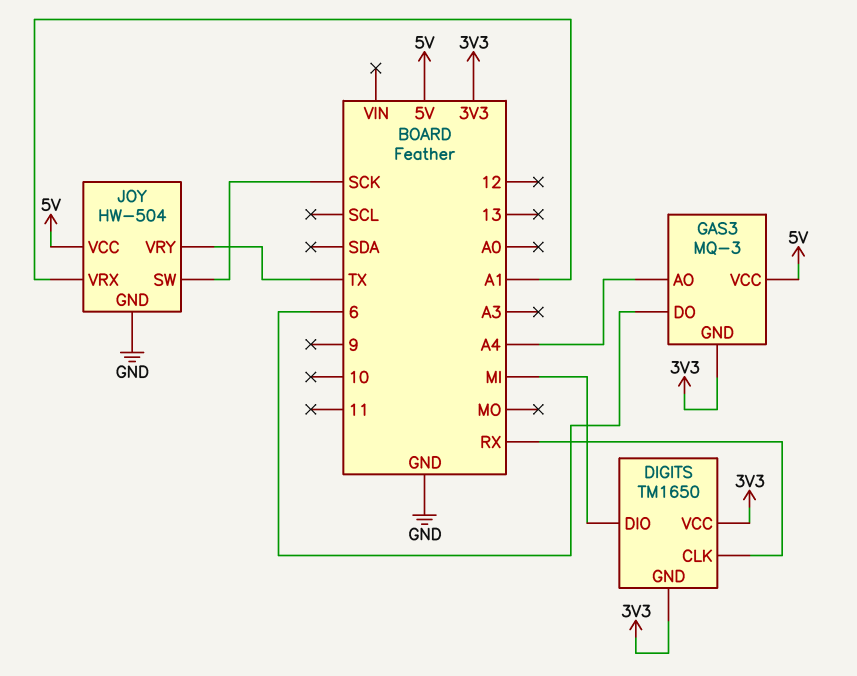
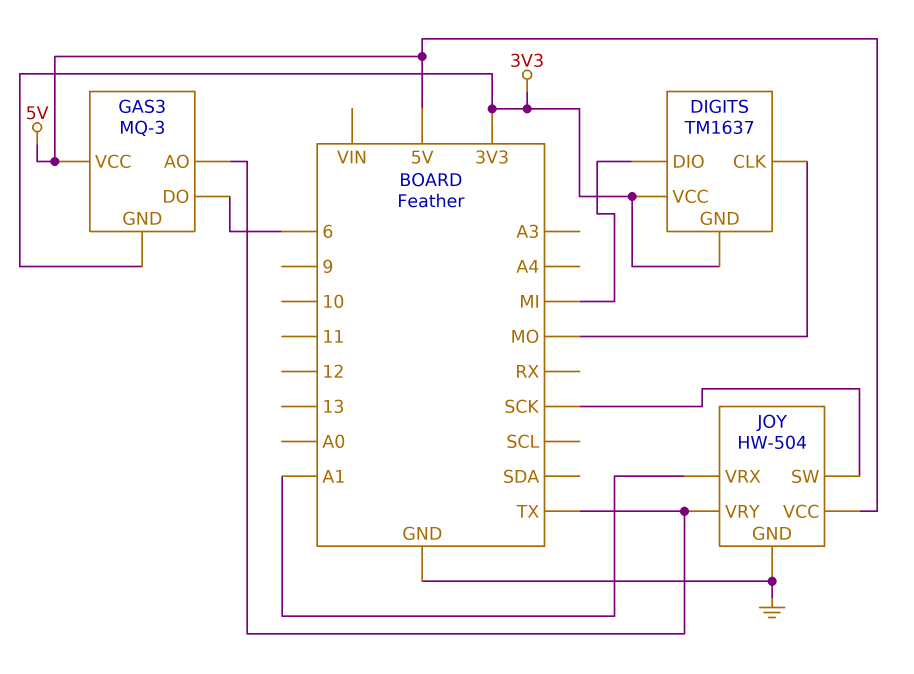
DIGITS: TM1650 -> TM1637
DIGITS pin CLK: RX -> MO
GAS3 pin AO: A4 -> TX

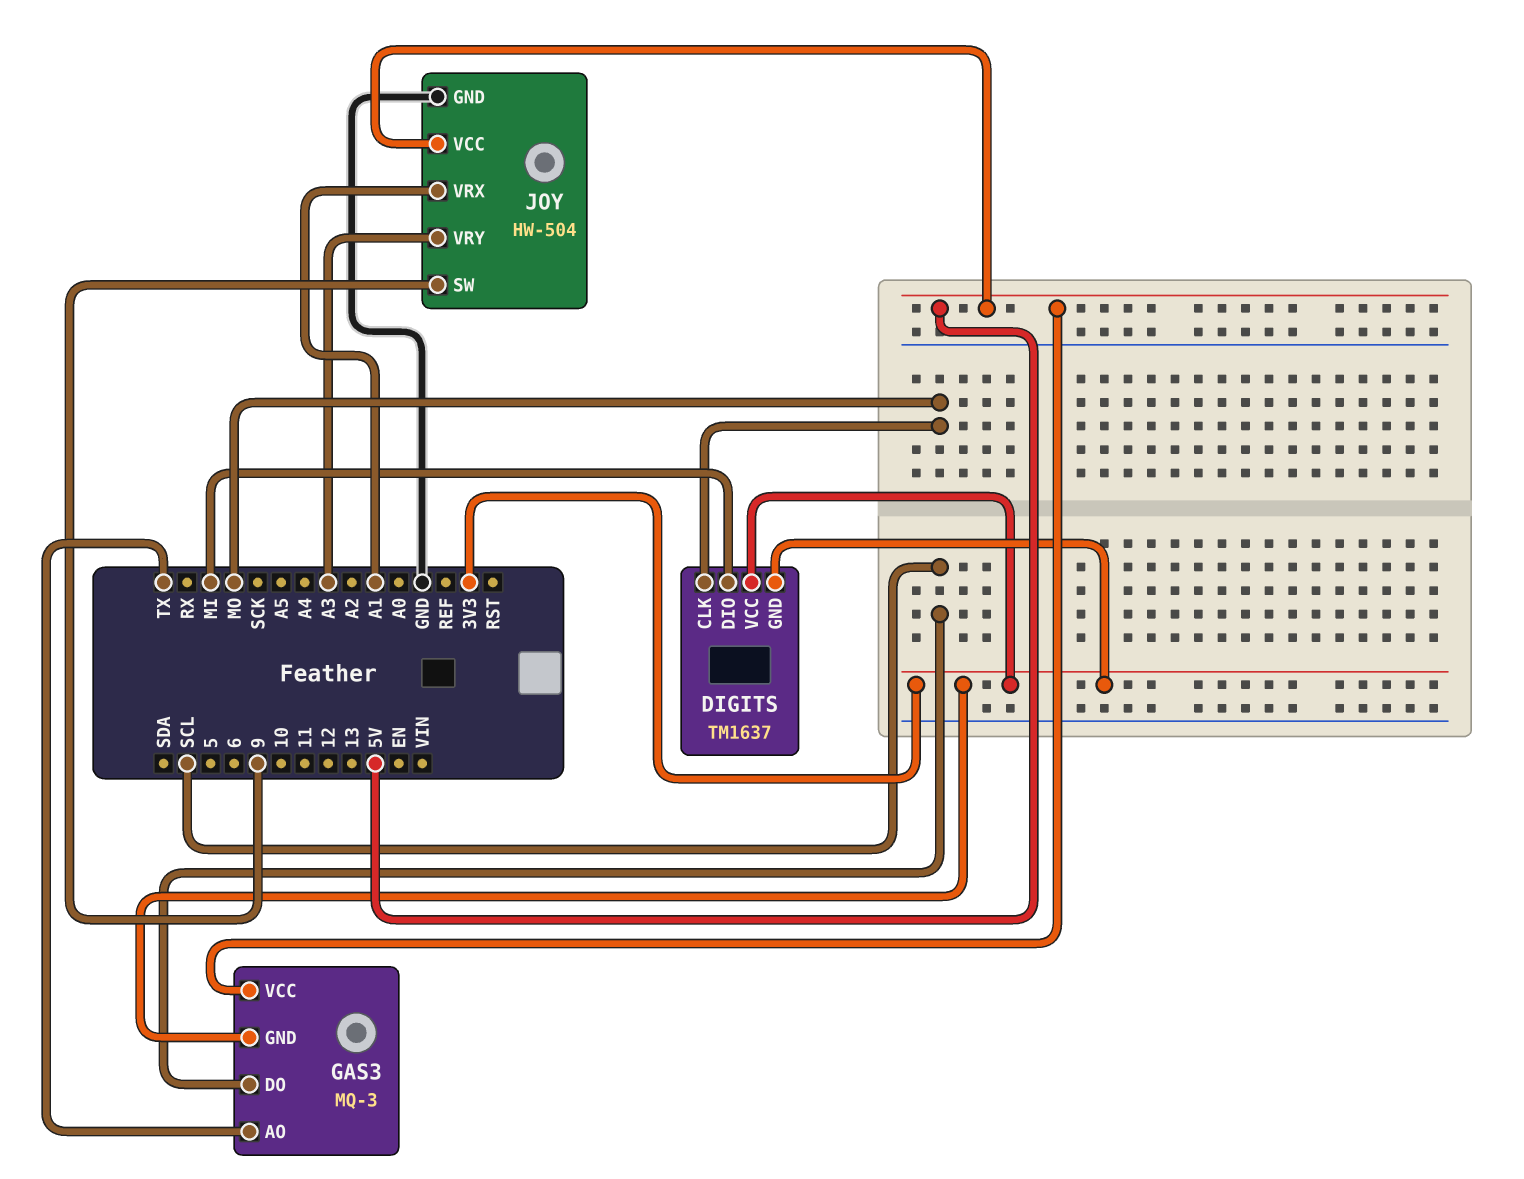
GAS3 pin DO: 6 -> SCL
JOY pin SW: SCK -> 9
JOY pin VRY: TX -> A3

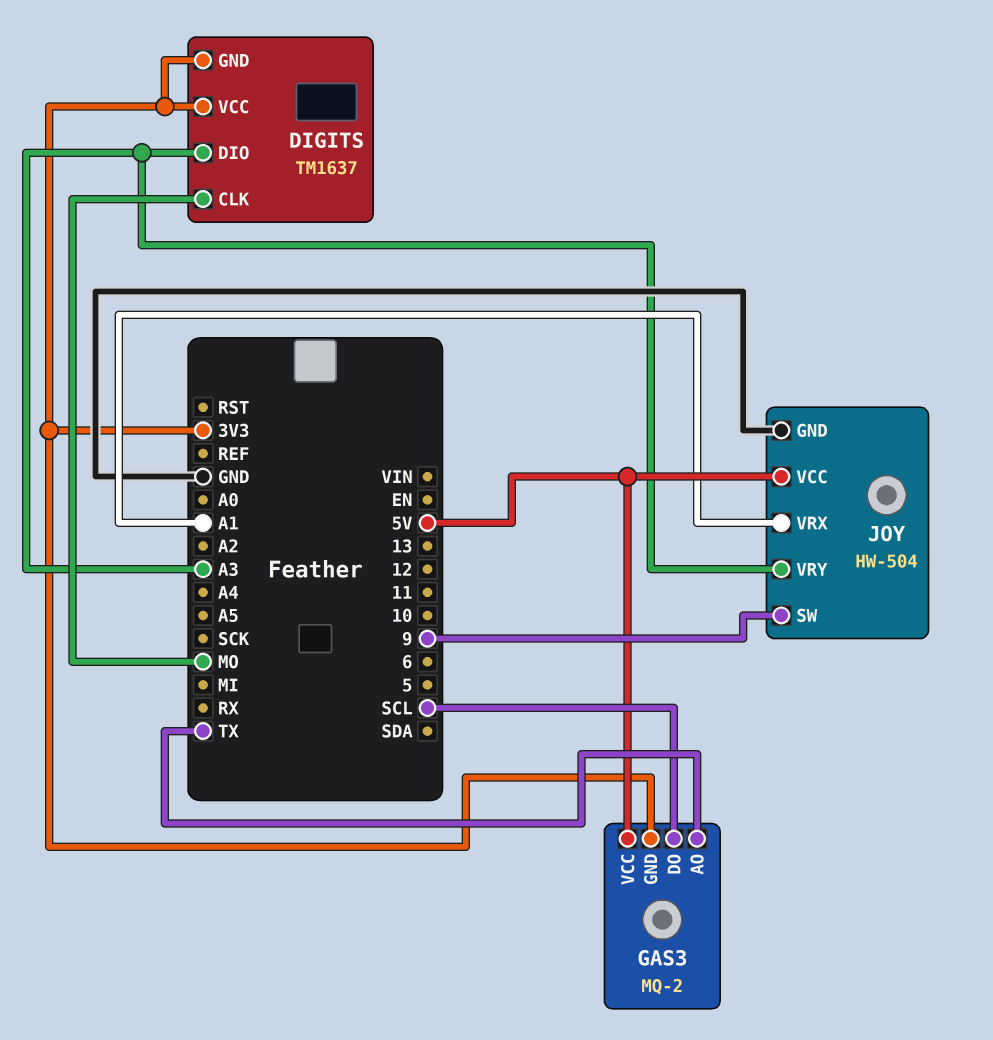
DIGITS pin DIO: MI -> A3
GAS3: MQ-3 -> MQ-2

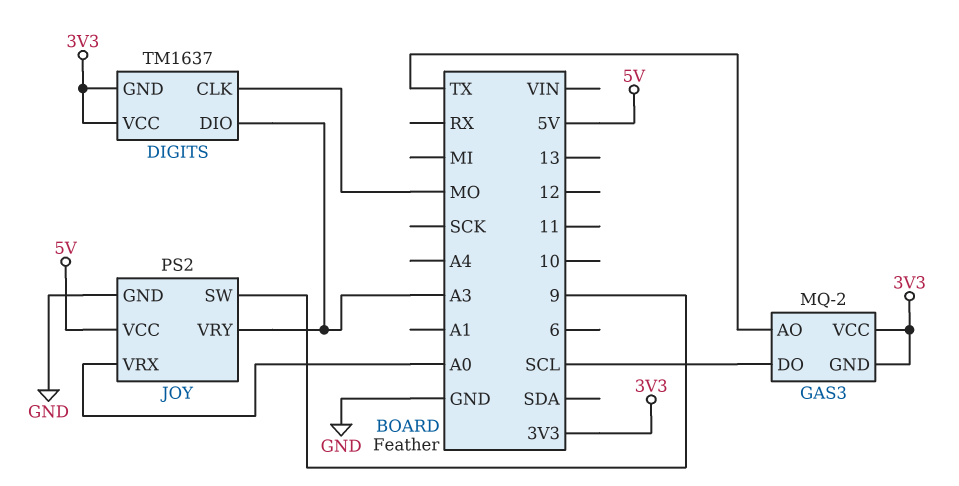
GAS3 pin VCC: 5V -> 3V3
JOY: HW-504 -> PS2
JOY pin VRX: A1 -> A0

